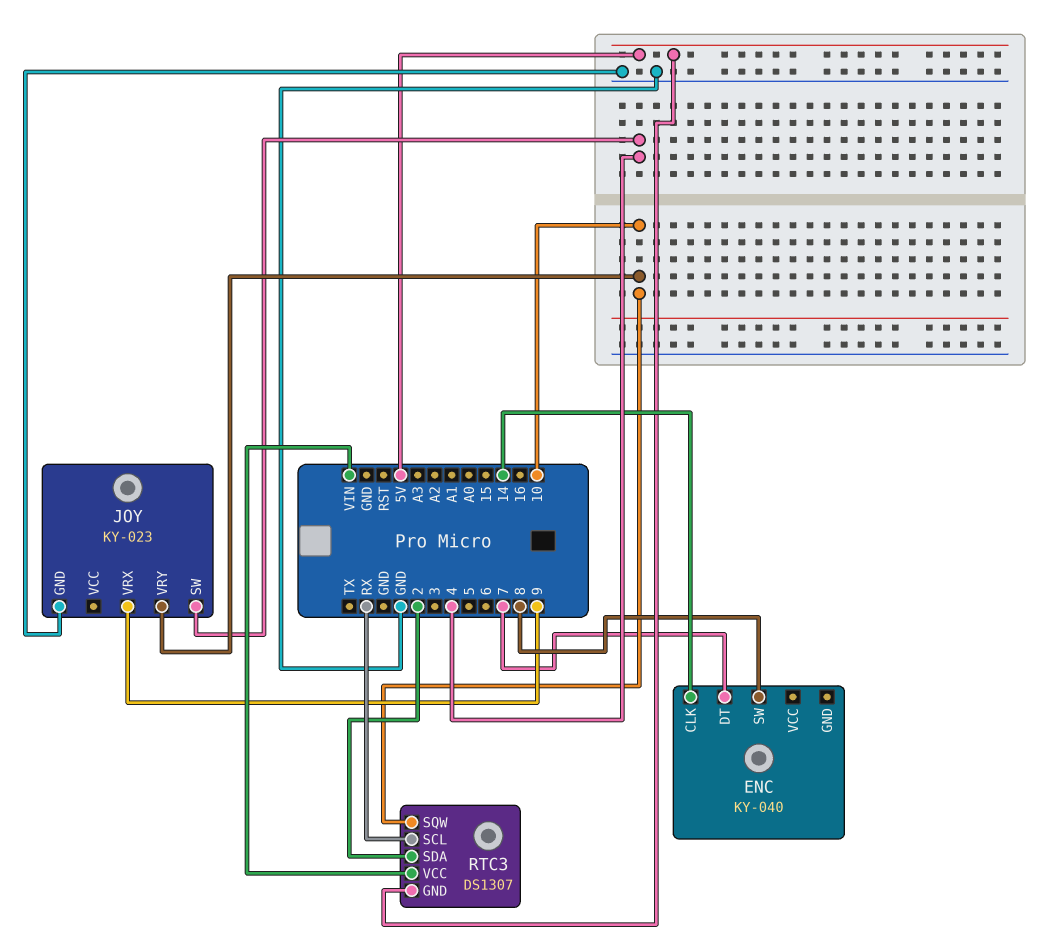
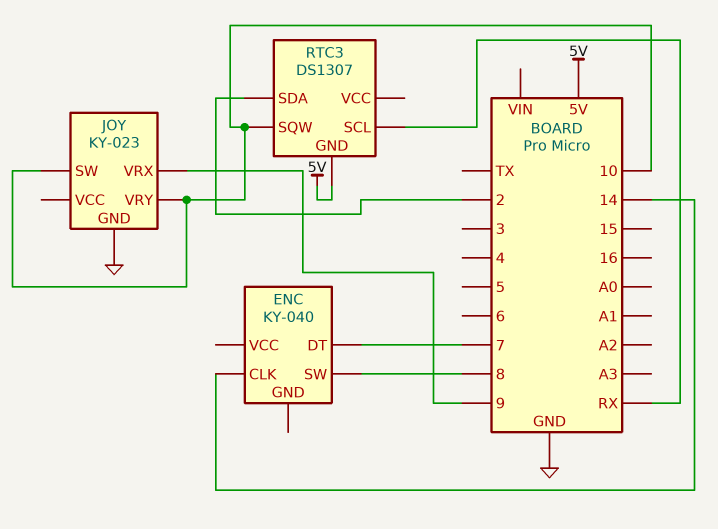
JOY pin SW: 4 -> 10
RTC3 pin VCC: VIN -> none

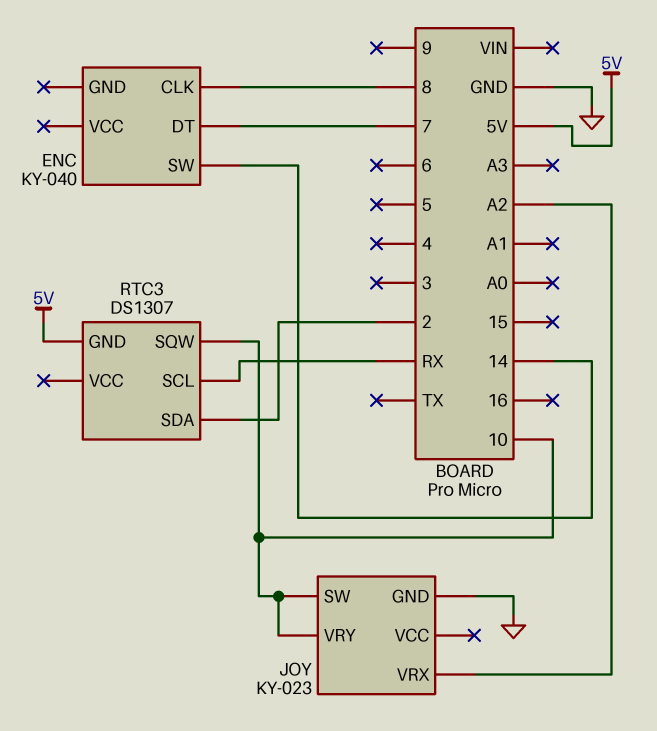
ENC pin CLK: 14 -> 8
ENC pin SW: 8 -> 14
JOY pin VRX: 9 -> A2

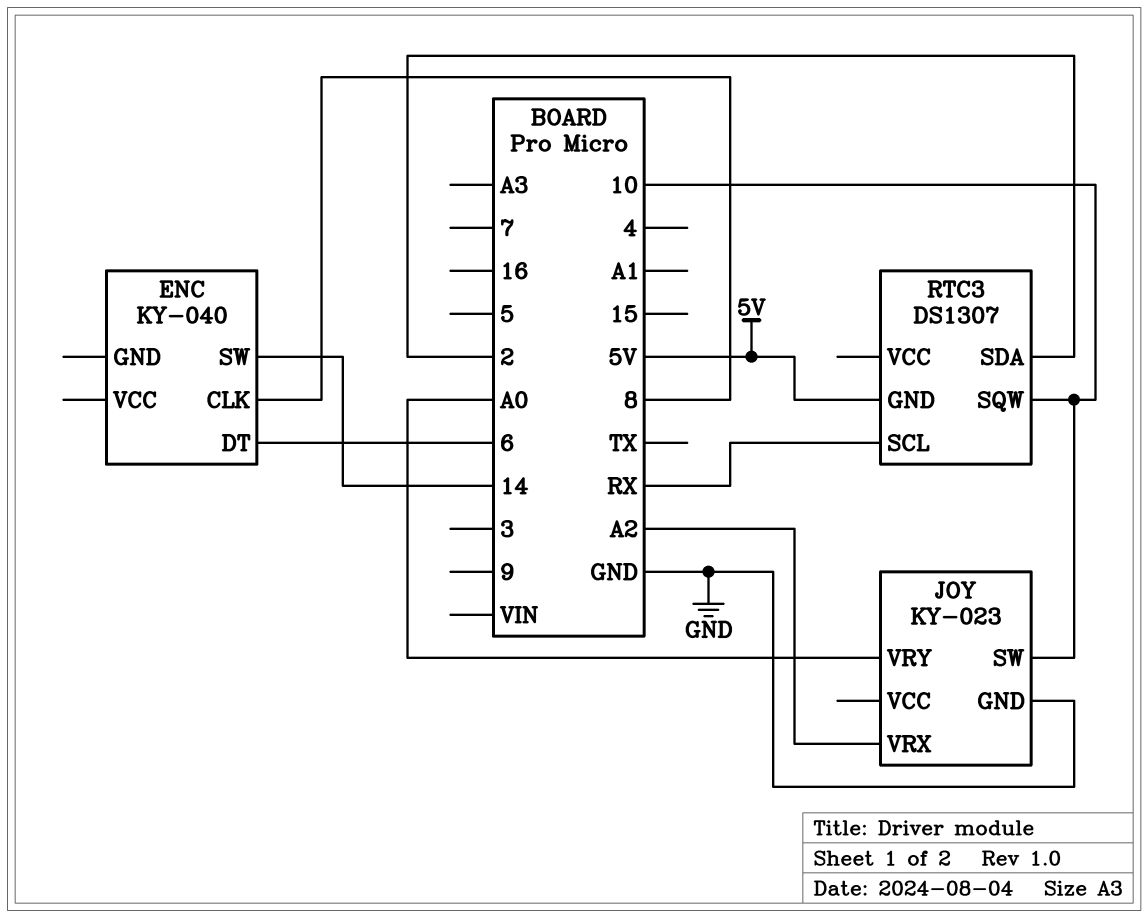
ENC pin DT: 7 -> 6
JOY pin VRY: 10 -> A0

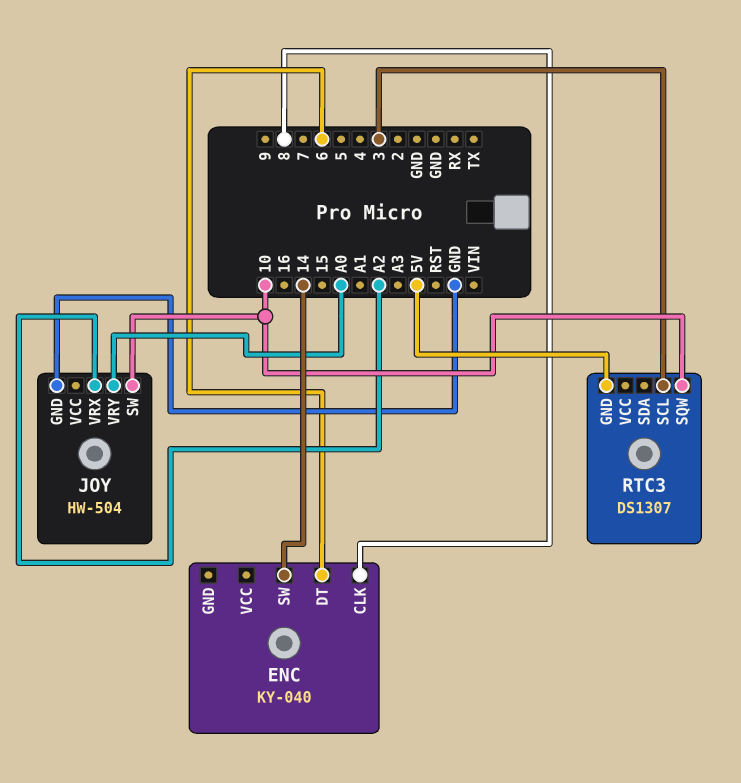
JOY: KY-023 -> HW-504
RTC3 pin SCL: RX -> 3
RTC3 pin SDA: 2 -> none

